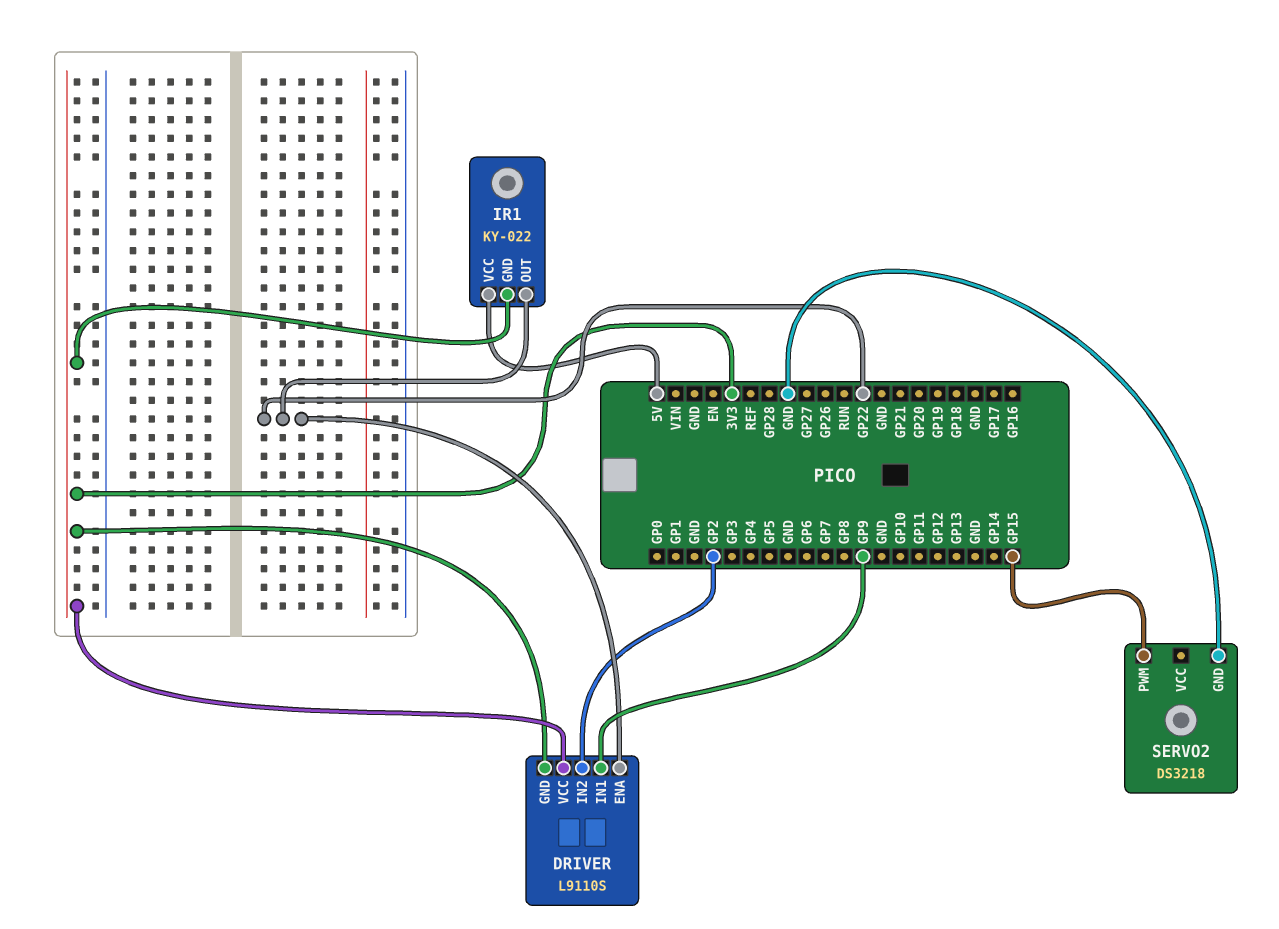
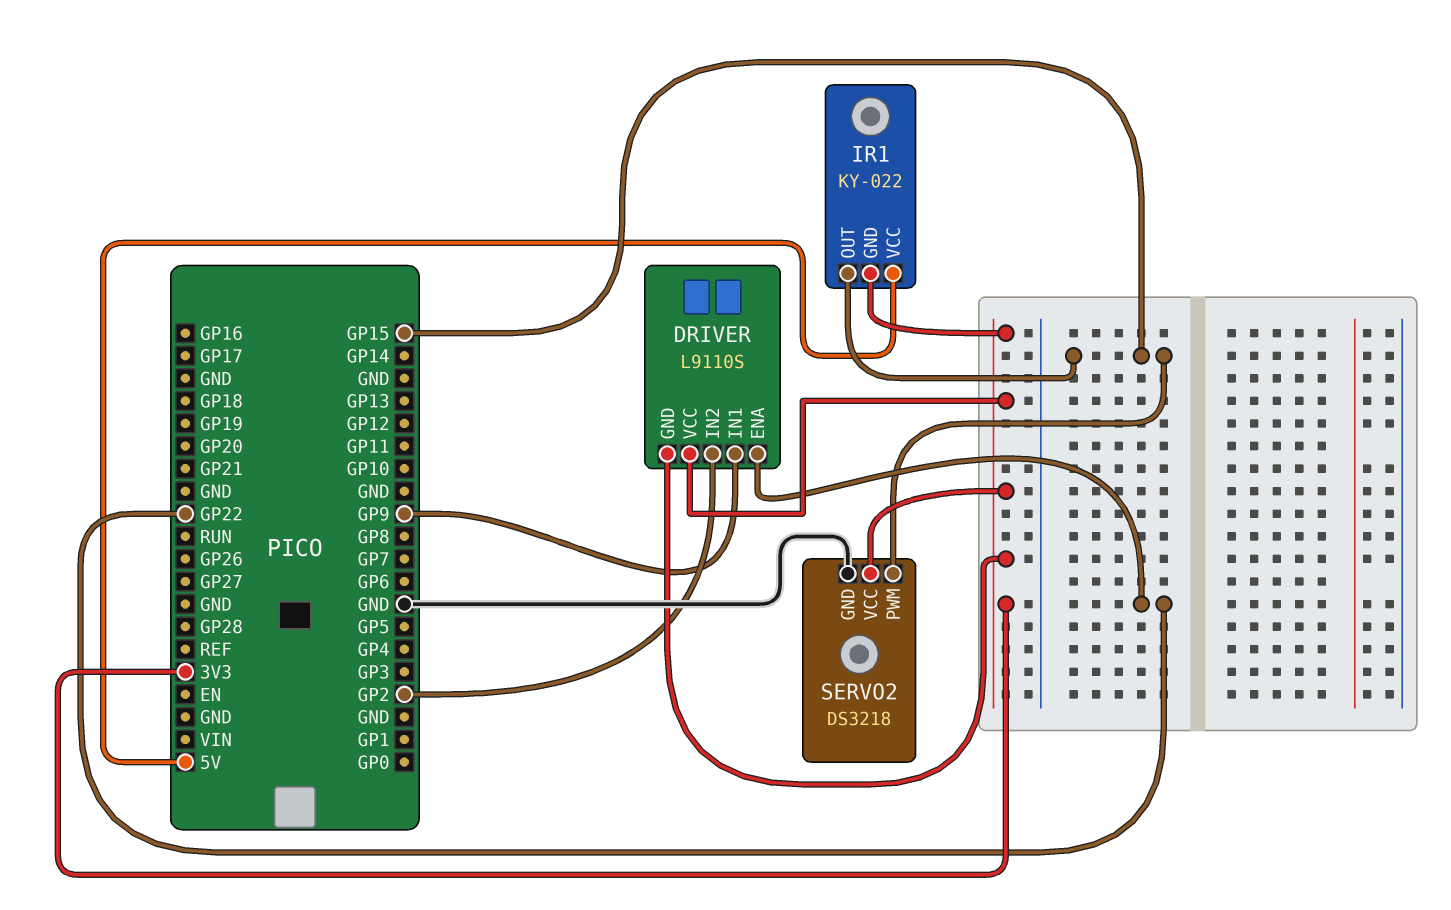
IR1 pin OUT: GP22 -> GP15
SERVO2 pin VCC: none -> 3V3

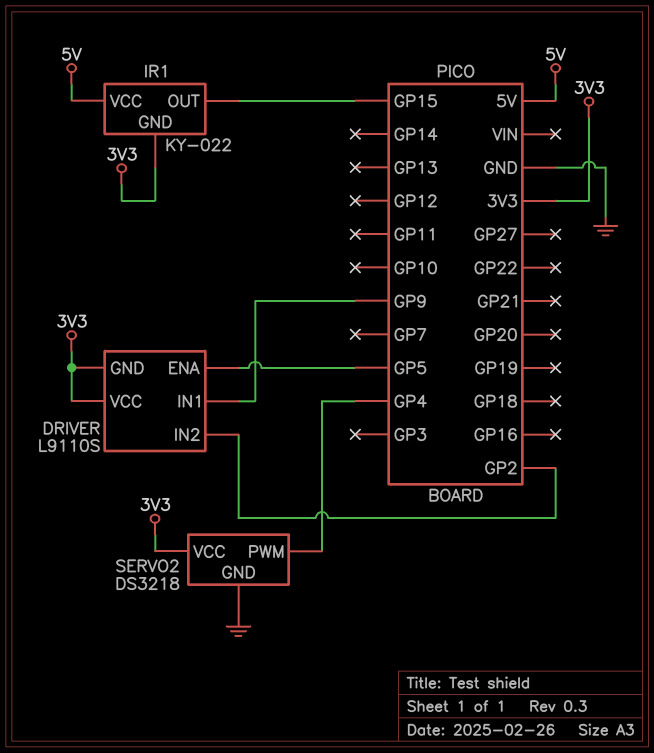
DRIVER pin ENA: GP22 -> GP5
SERVO2 pin PWM: GP15 -> GP4

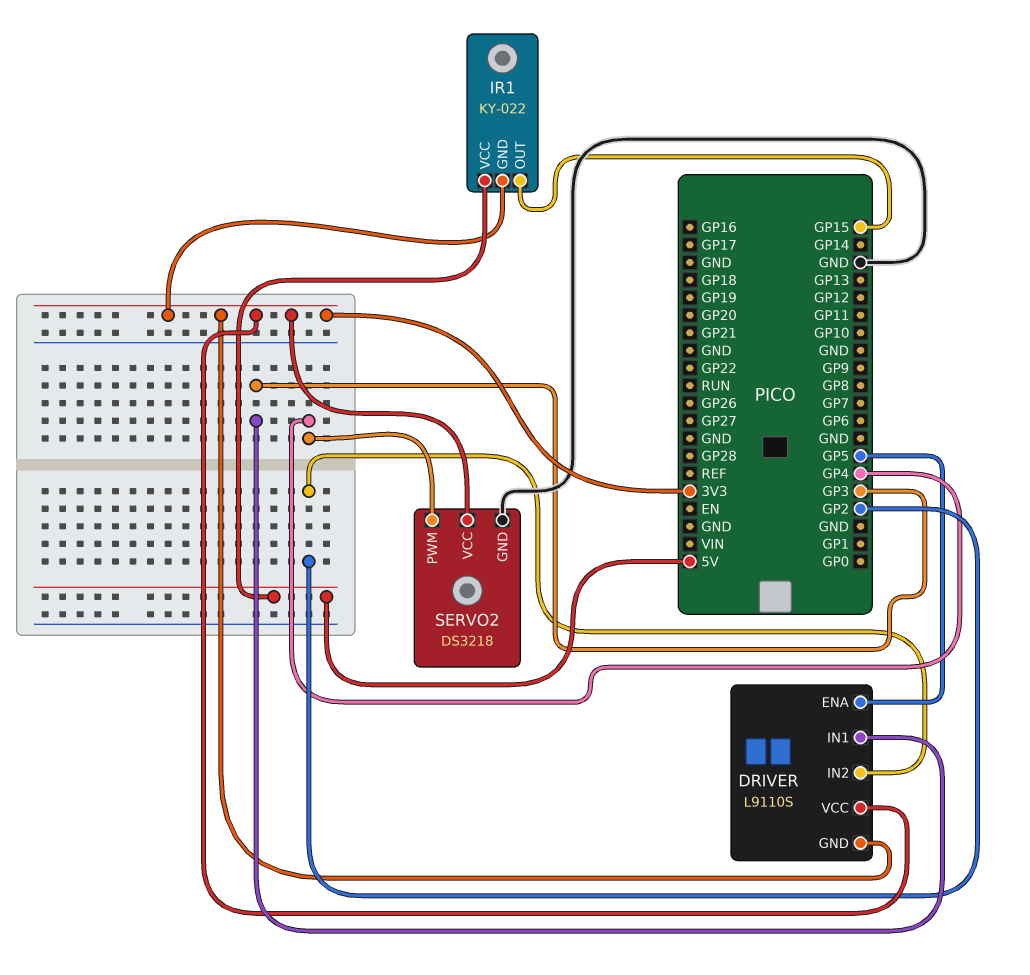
DRIVER pin IN1: GP9 -> GP3

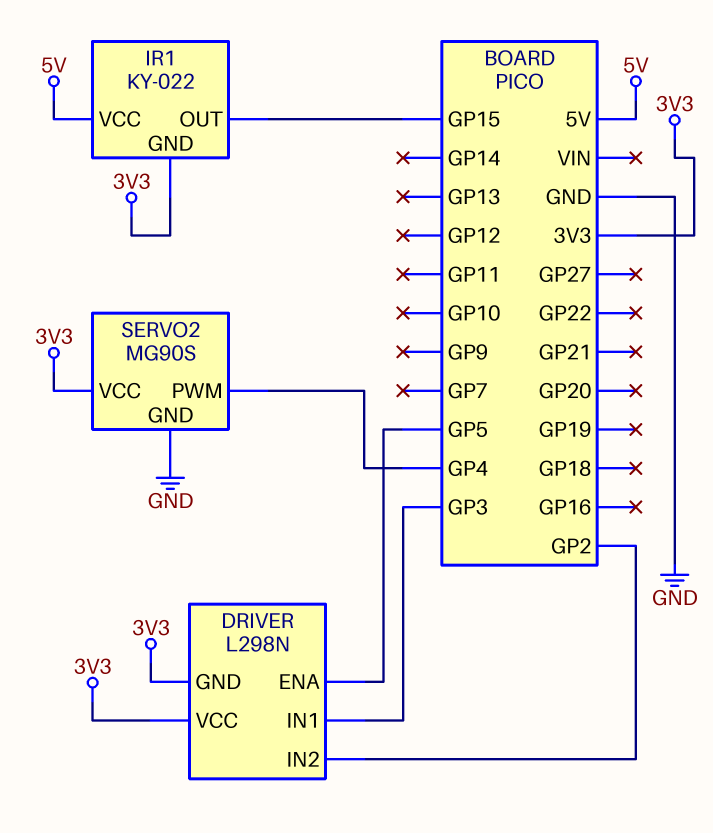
DRIVER: L9110S -> L298N
SERVO2: DS3218 -> MG90S

